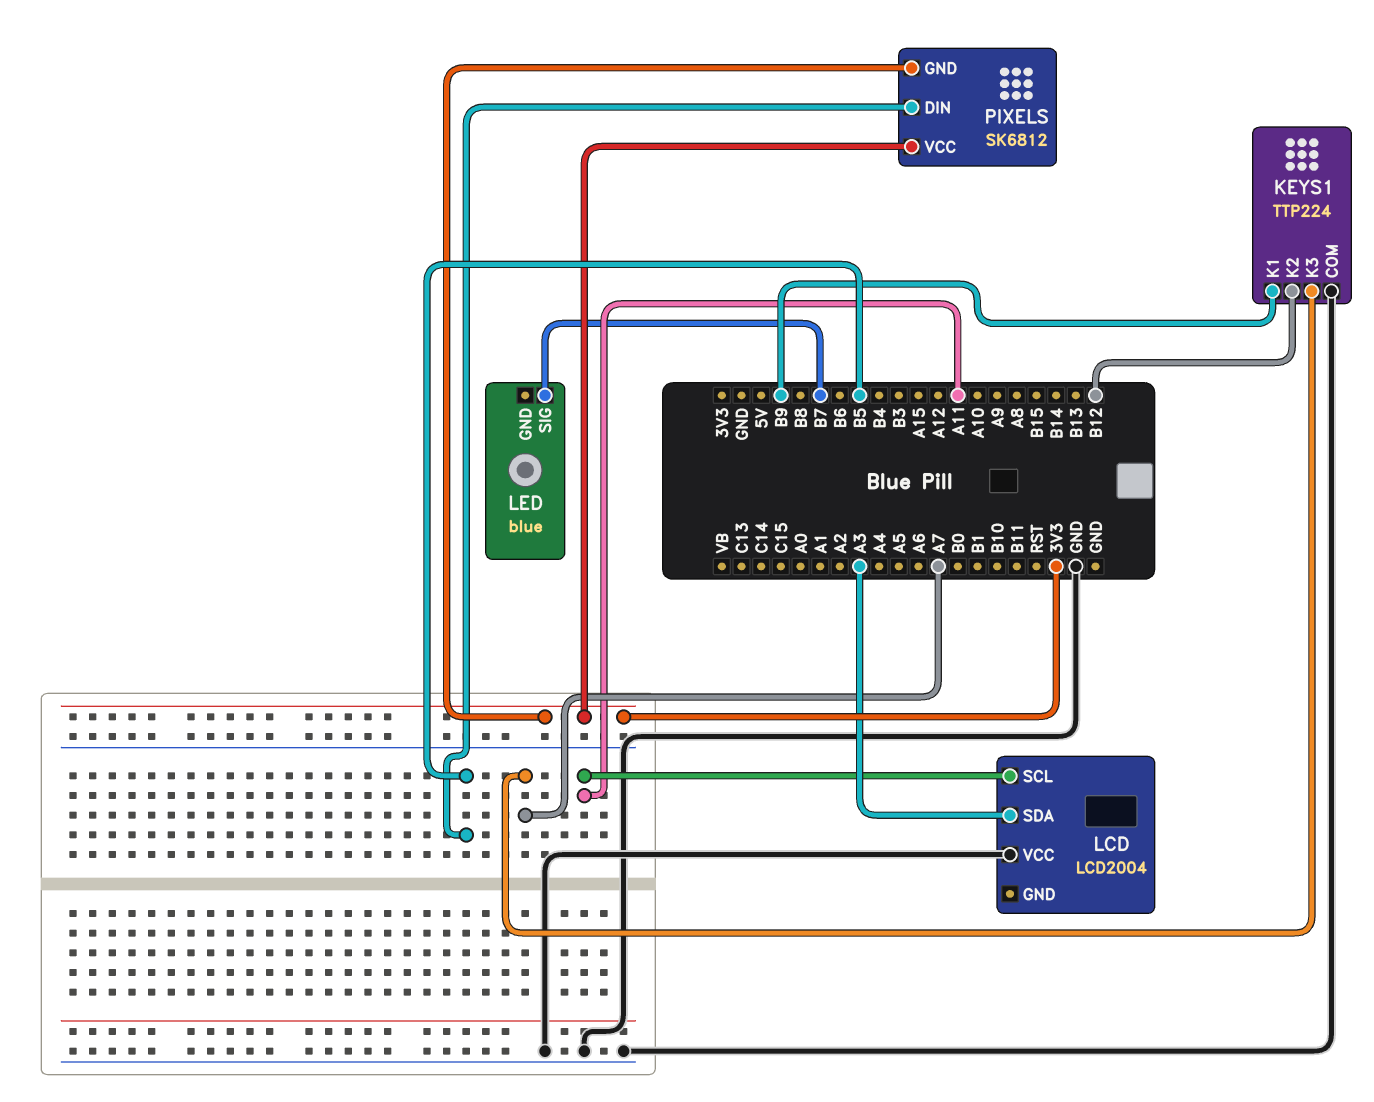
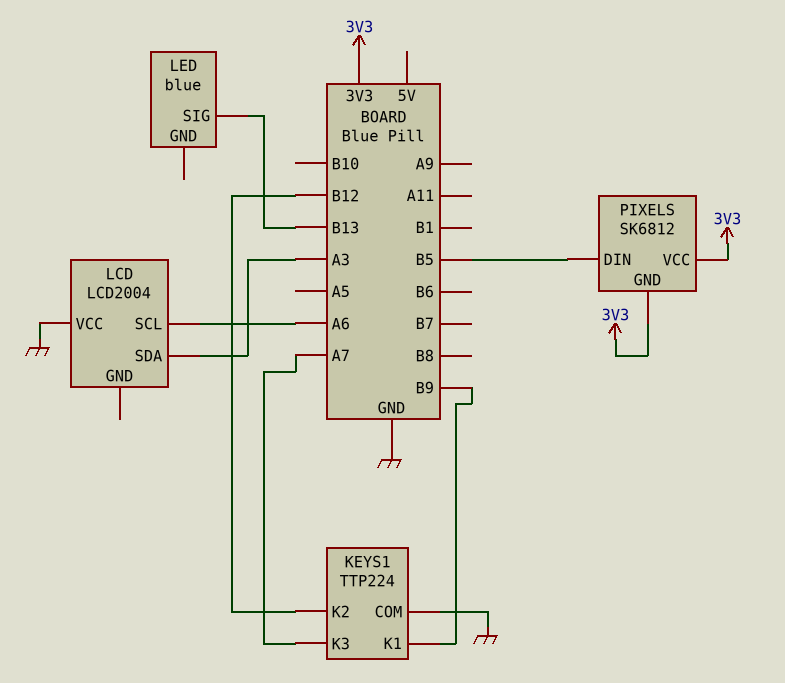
LCD pin SCL: A11 -> A6
LED pin SIG: B7 -> B13

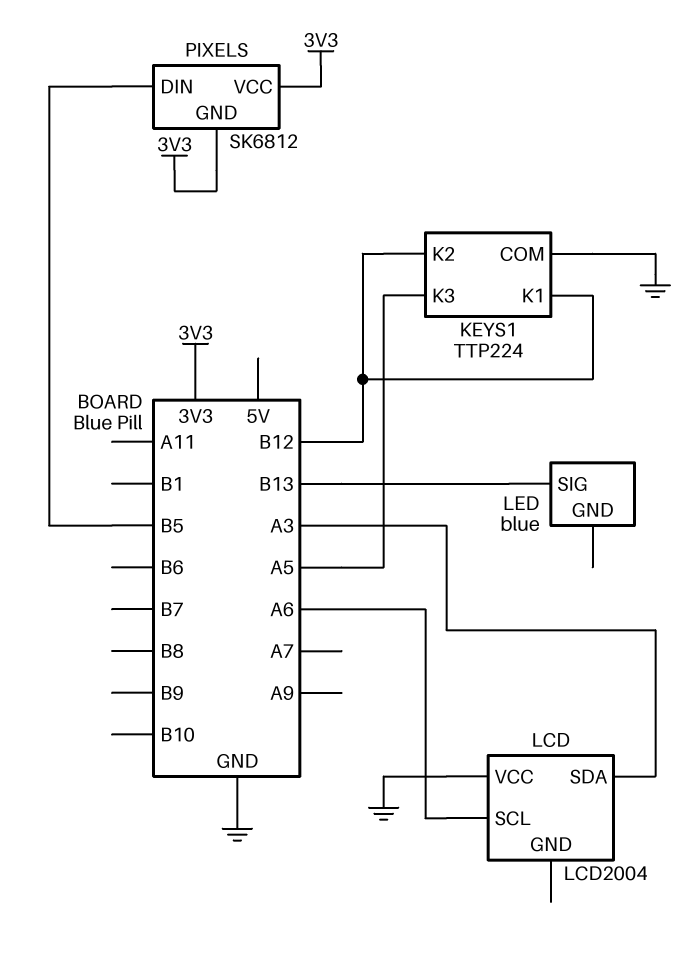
KEYS1 pin K1: B9 -> B12
KEYS1 pin K3: A7 -> A5

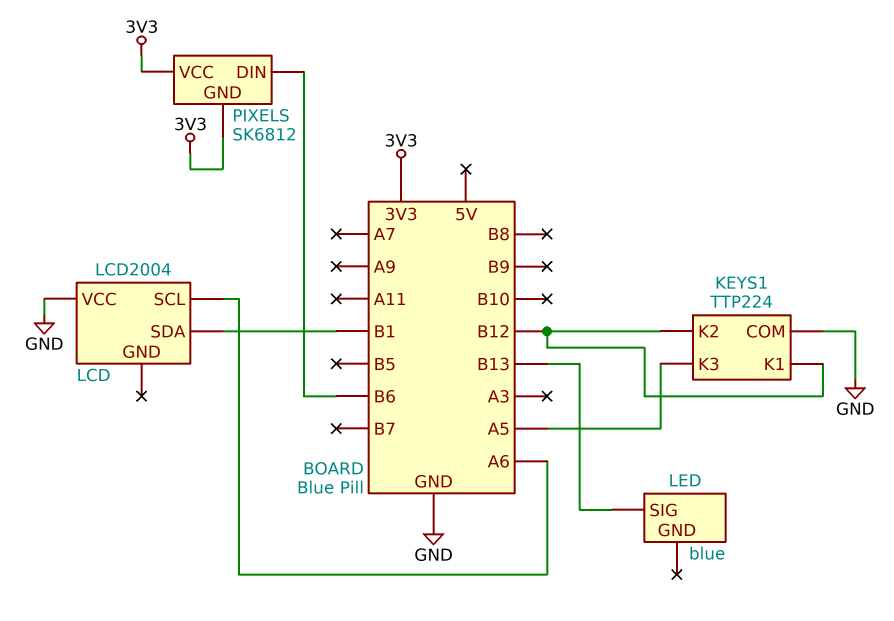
LCD pin SDA: A3 -> B1
PIXELS pin DIN: B5 -> B6

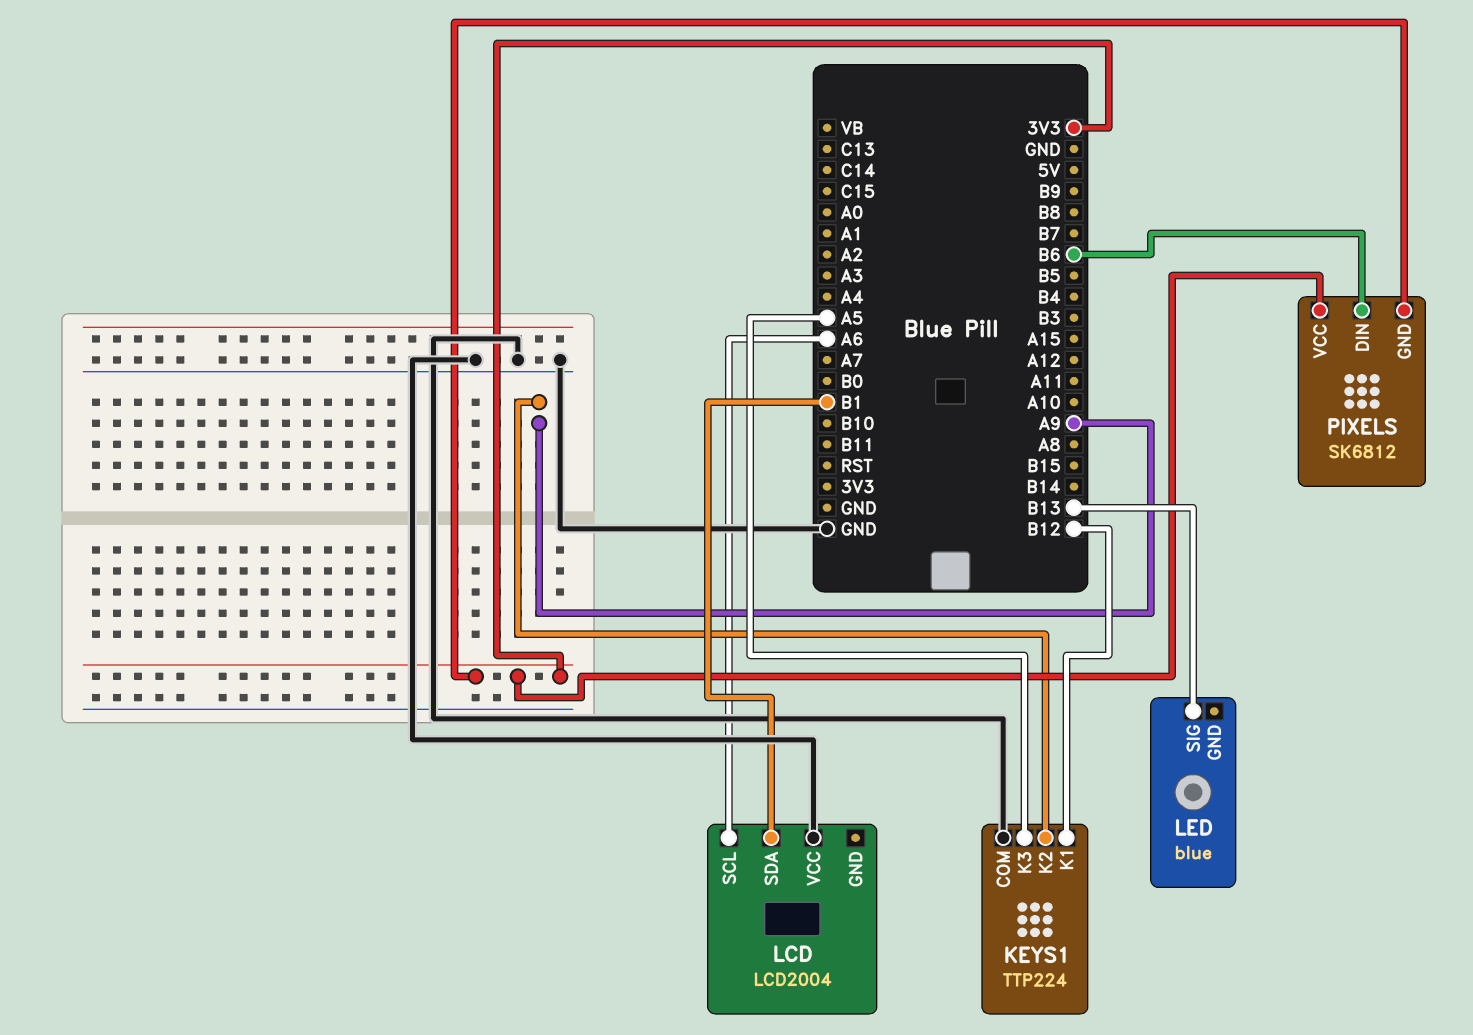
KEYS1 pin K2: B12 -> A9

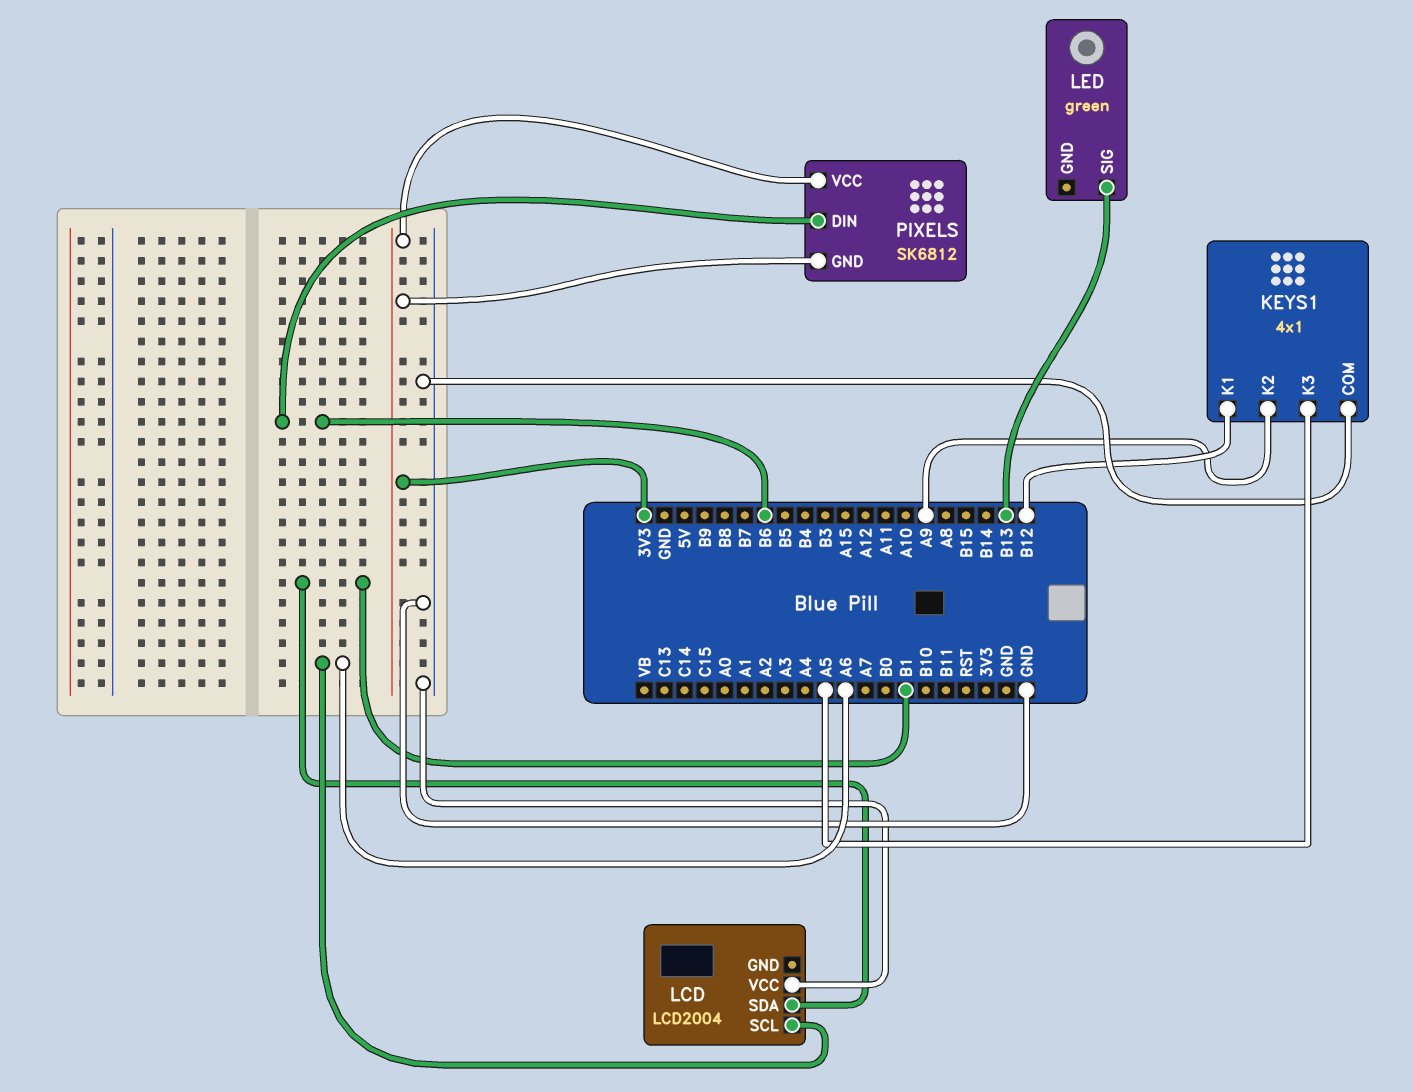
KEYS1: TTP224 -> 4x1
LED: blue -> green

